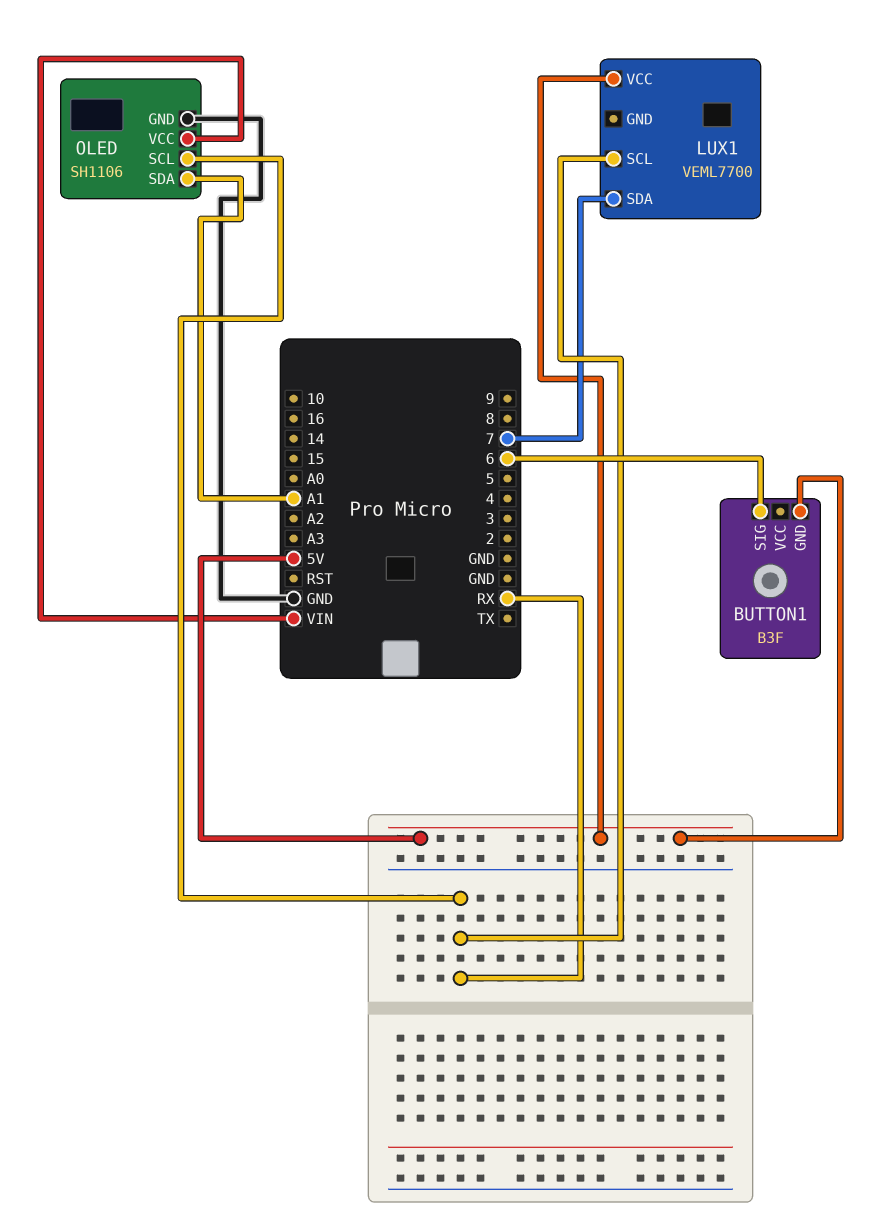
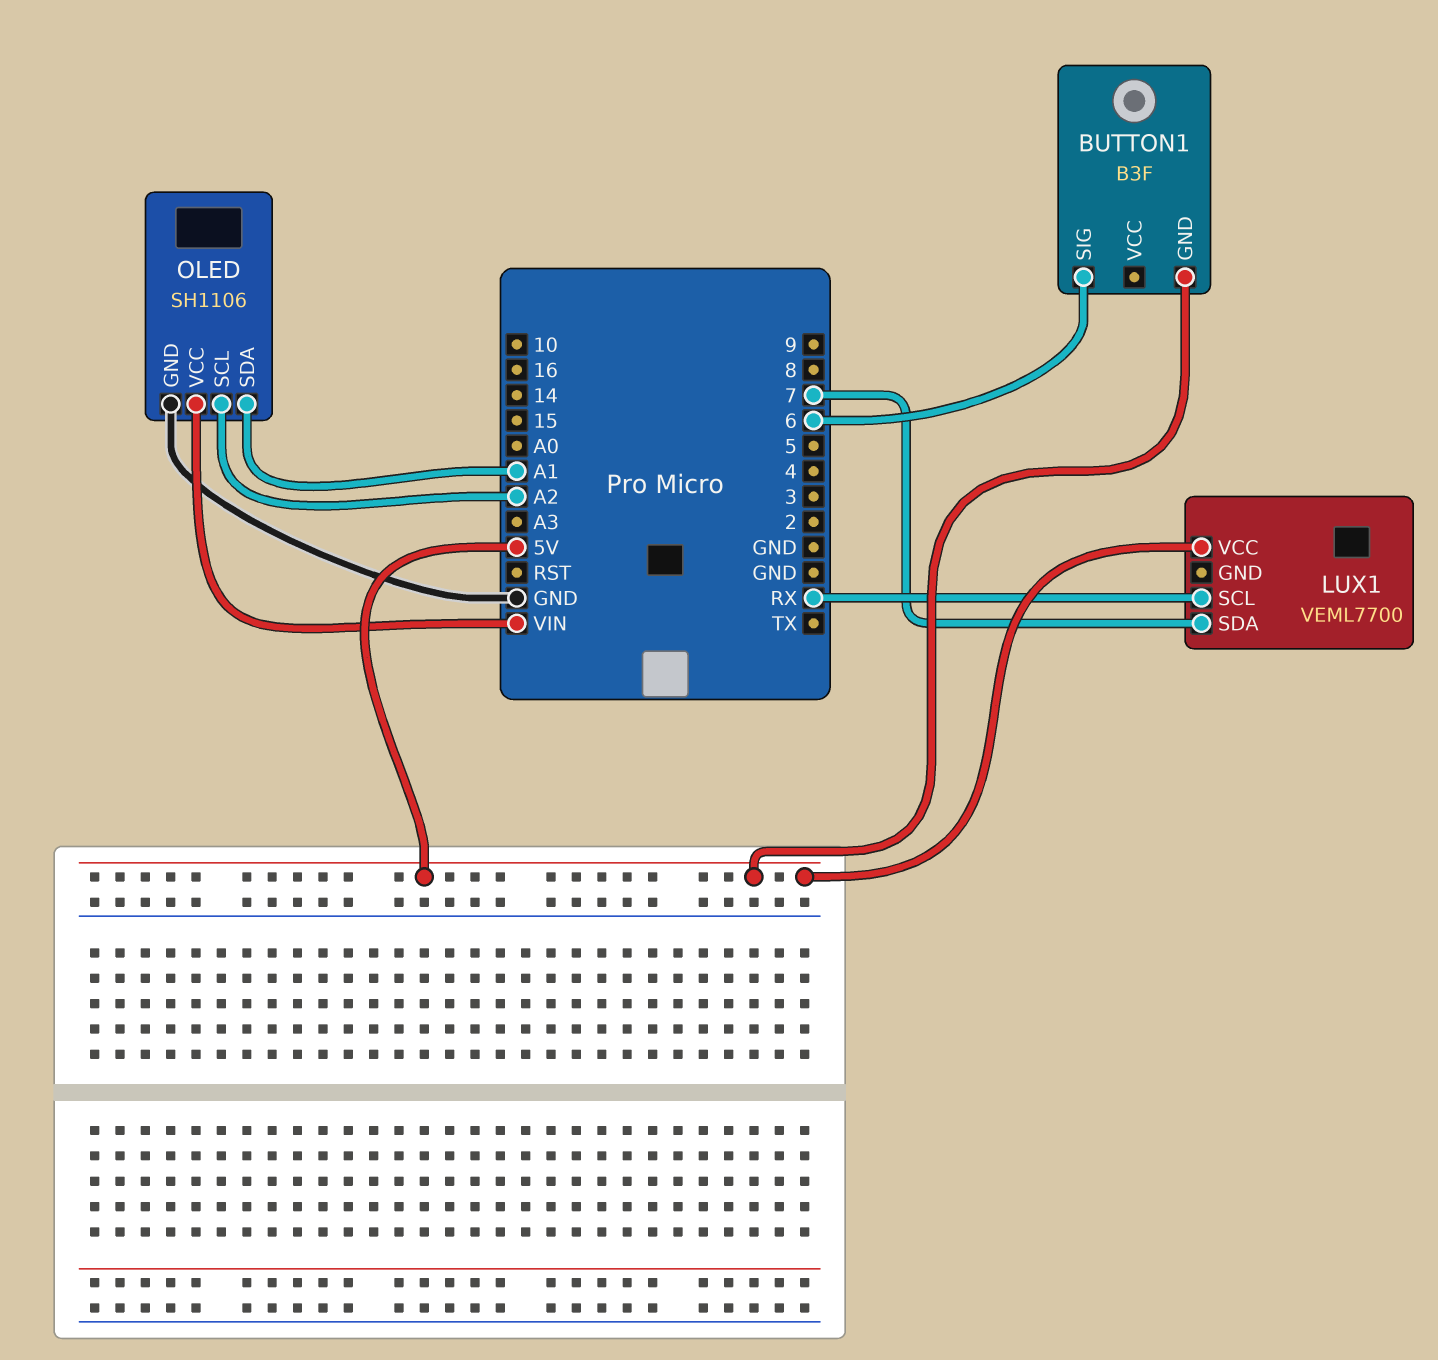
OLED pin SCL: RX -> A2

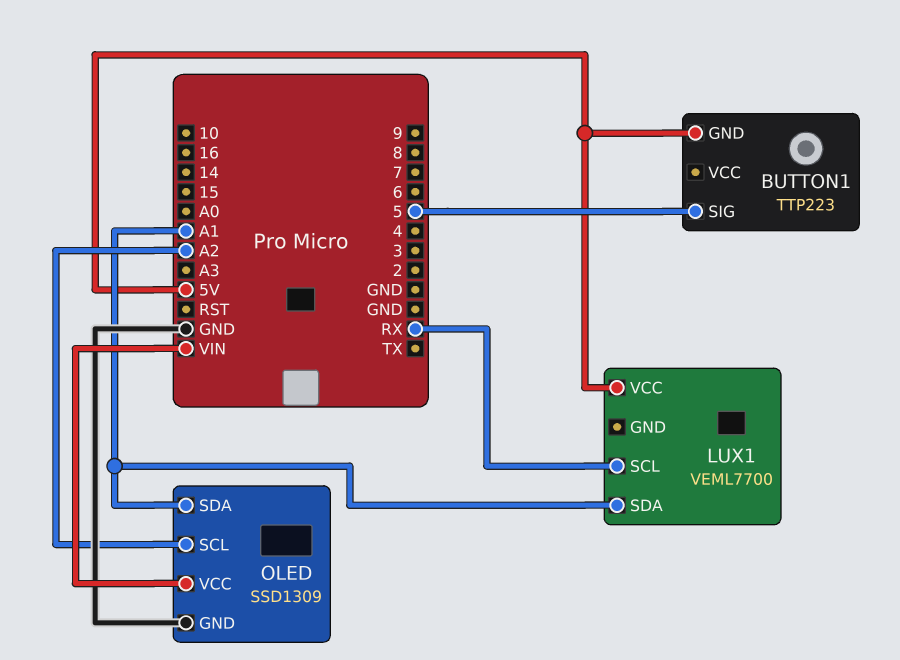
BUTTON1: B3F -> TTP223
BUTTON1 pin SIG: 6 -> 5
LUX1 pin SDA: 7 -> A1
OLED: SH1106 -> SSD1309

